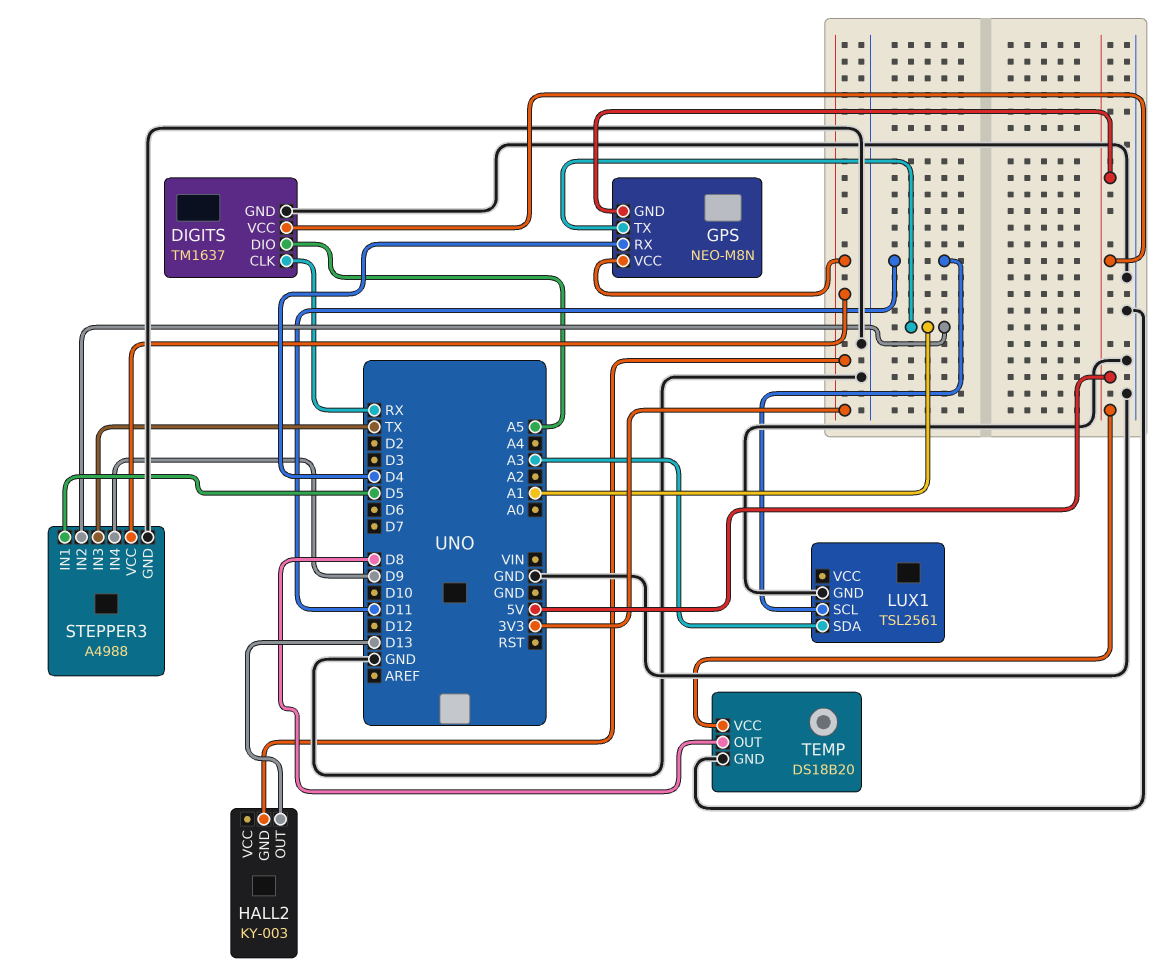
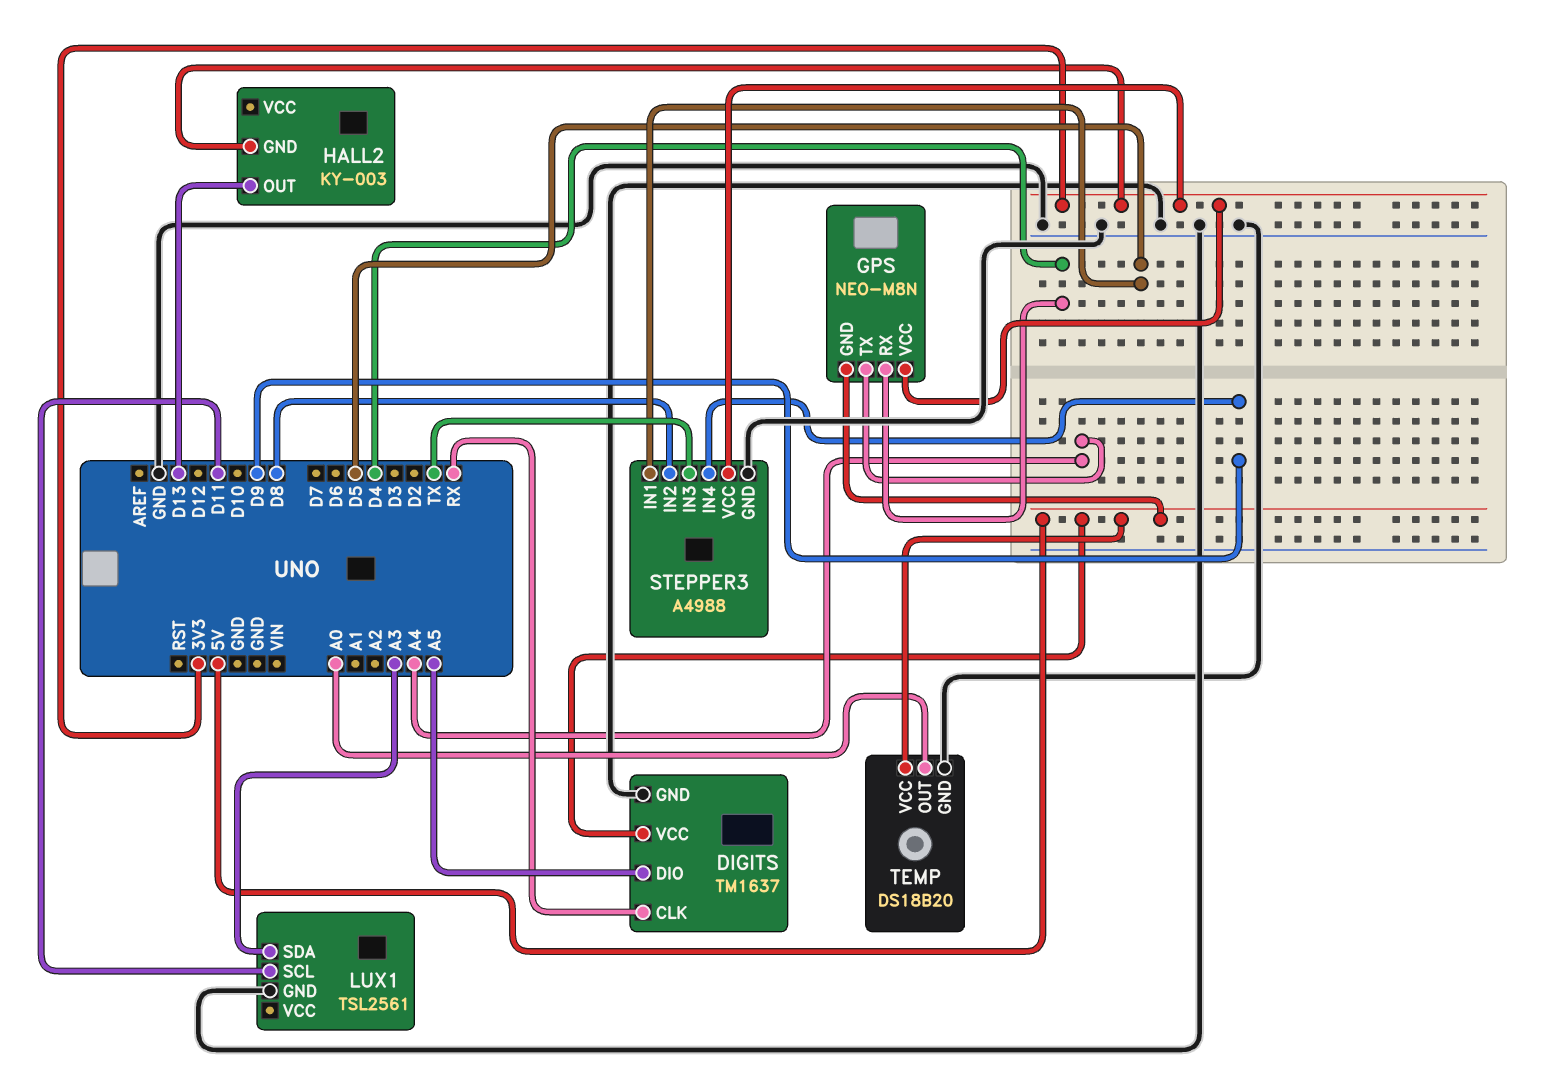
GPS pin TX: A1 -> A4
STEPPER3 pin IN2: A1 -> D8
TEMP pin OUT: D8 -> A0

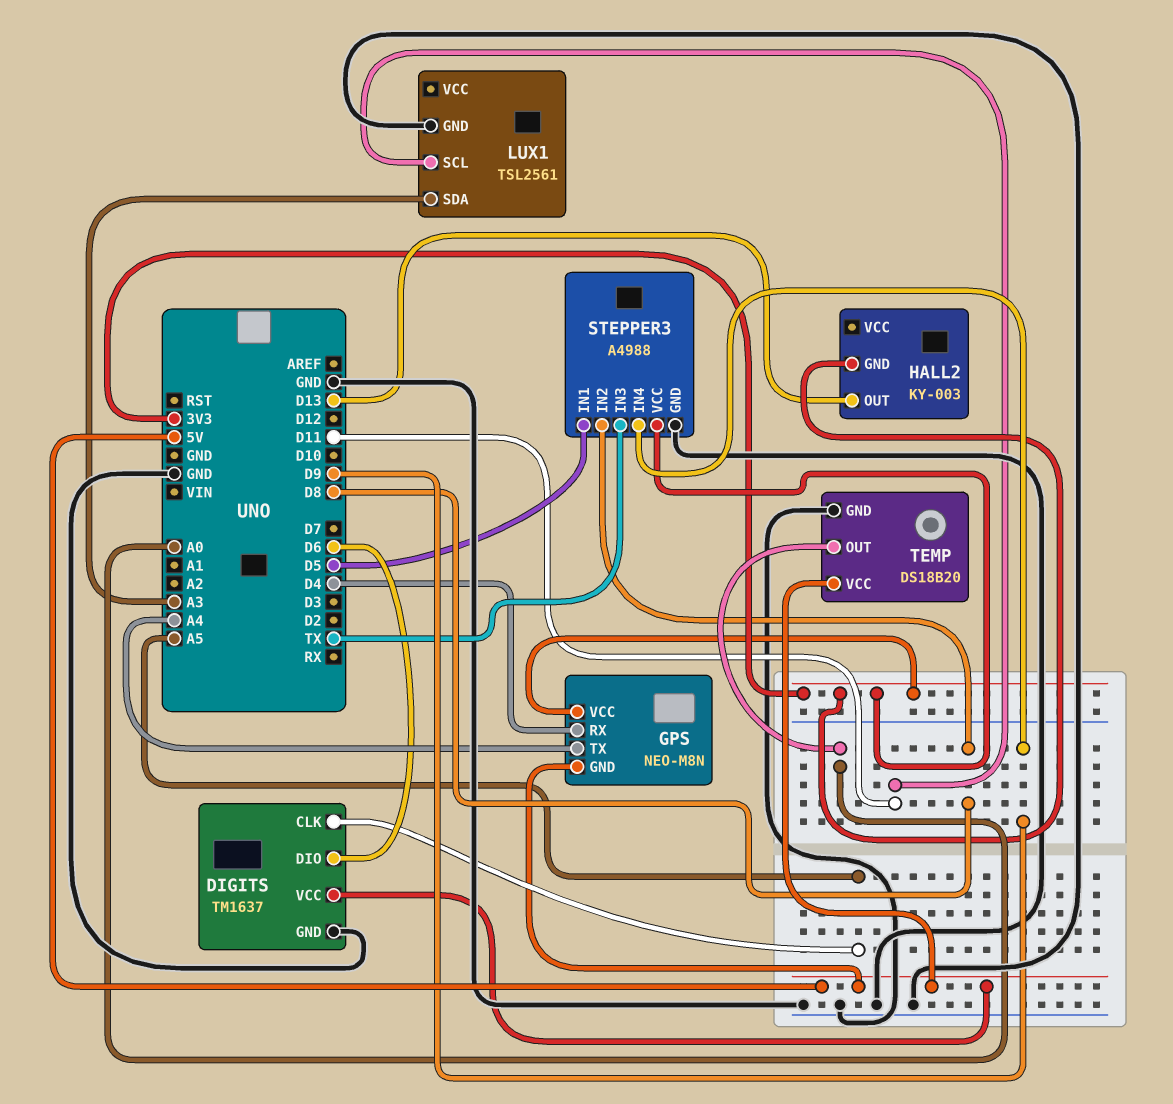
DIGITS pin CLK: RX -> A5
DIGITS pin DIO: A5 -> D6

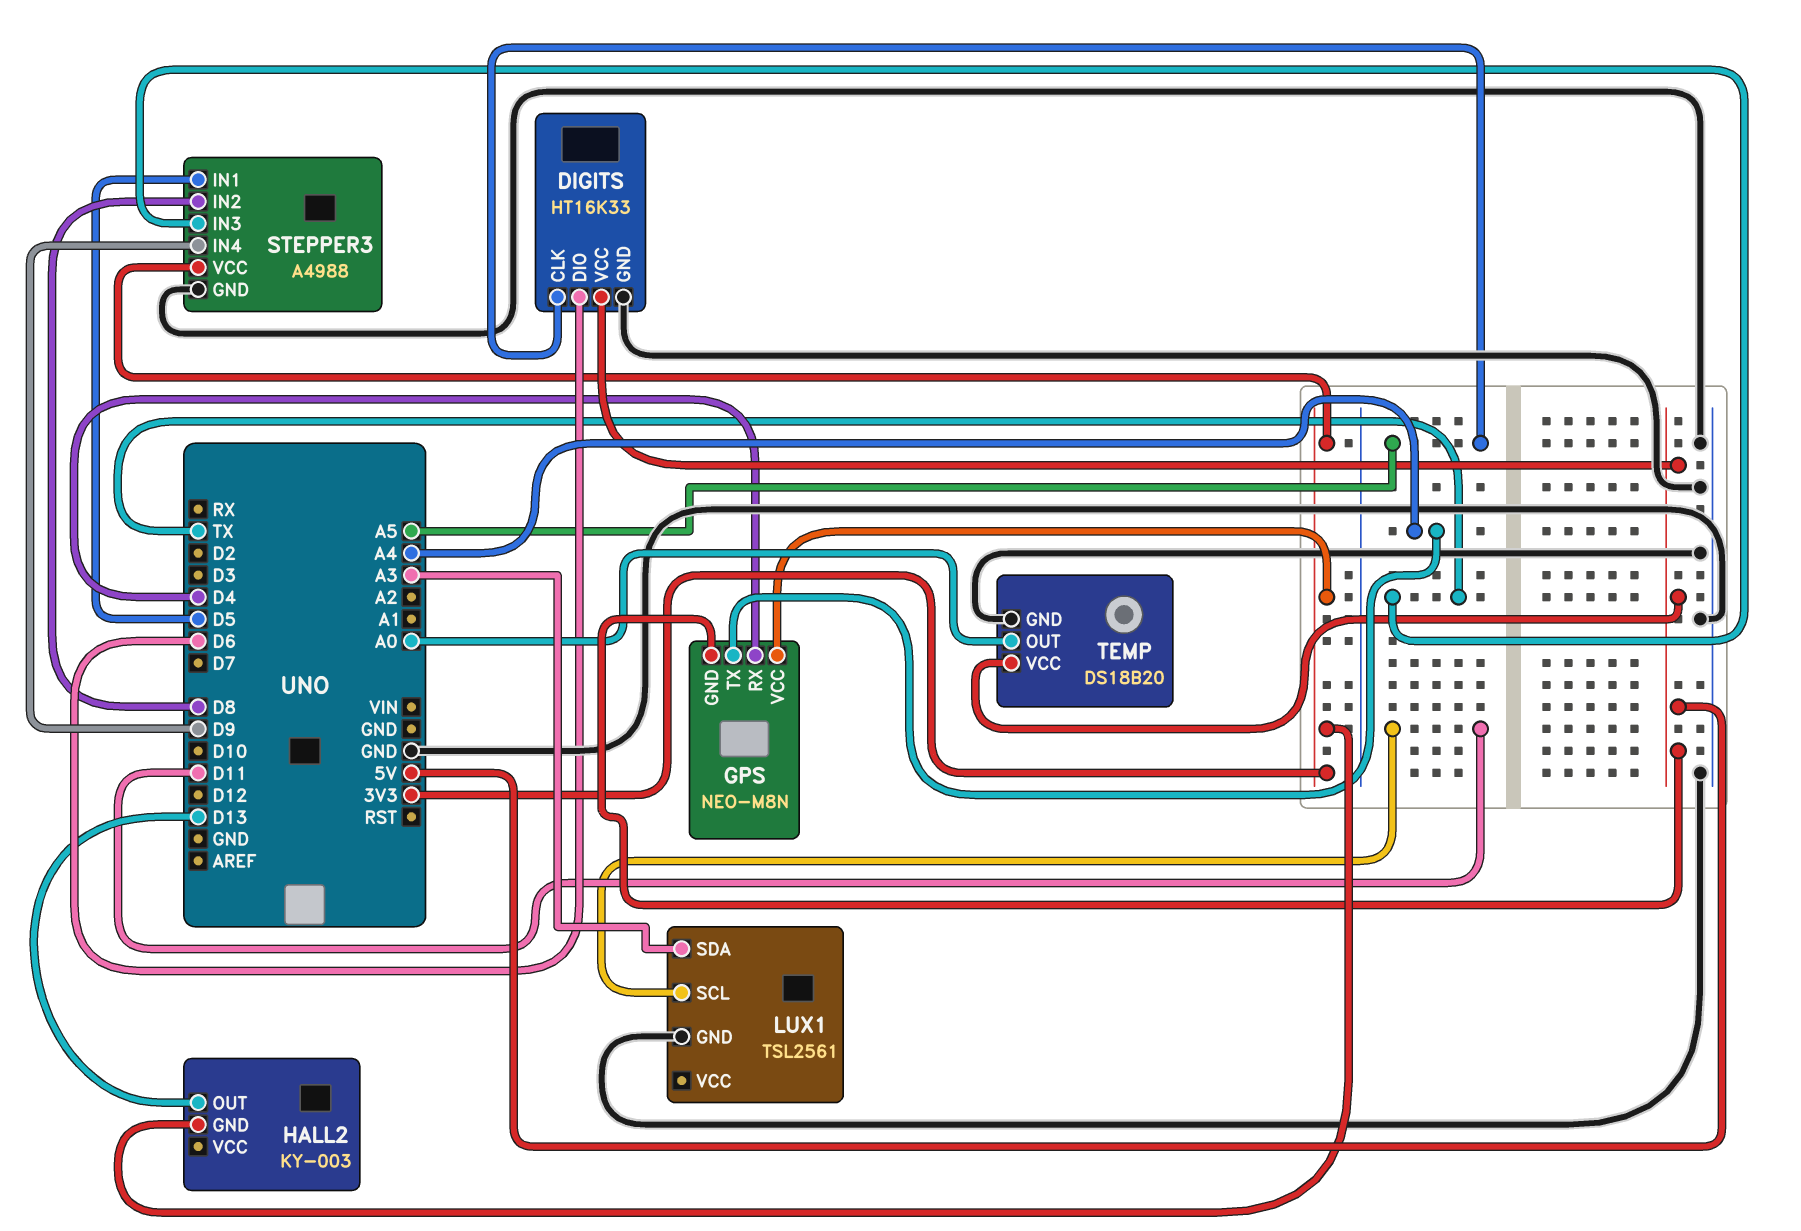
DIGITS: TM1637 -> HT16K33

